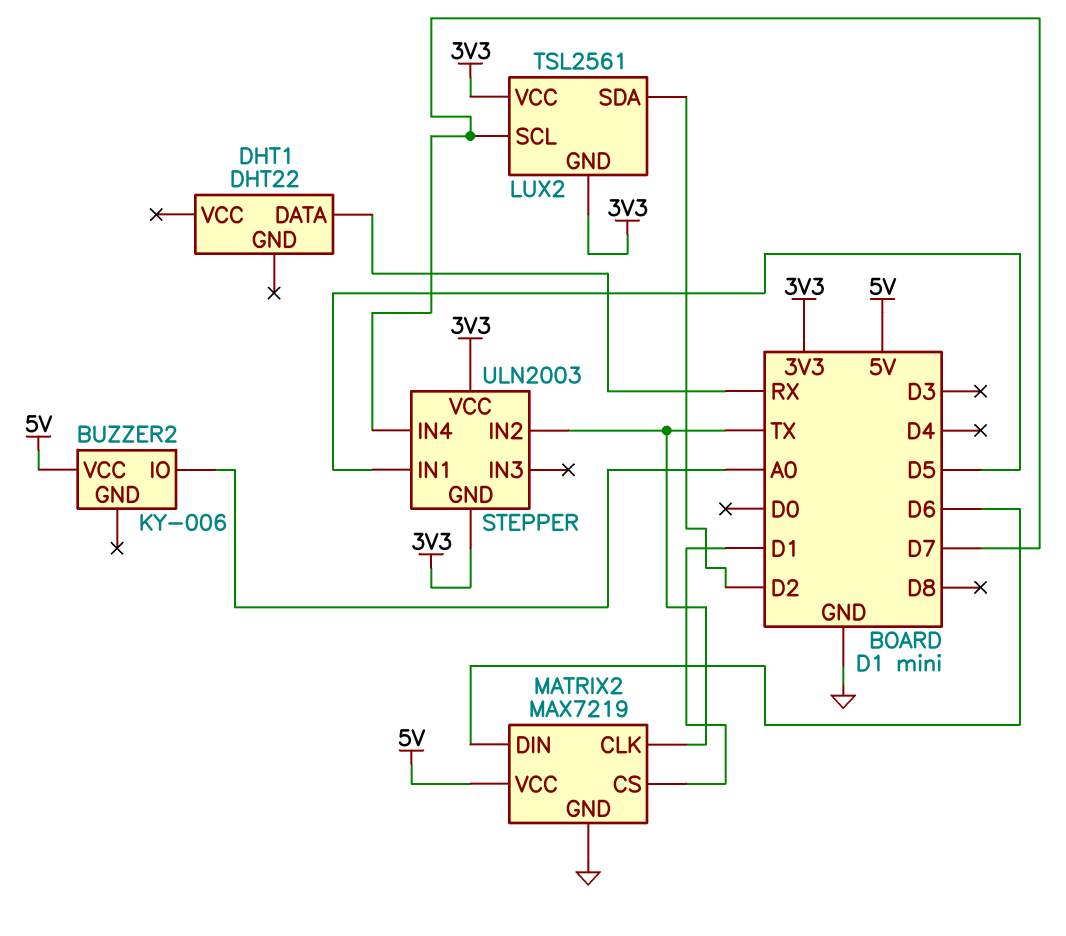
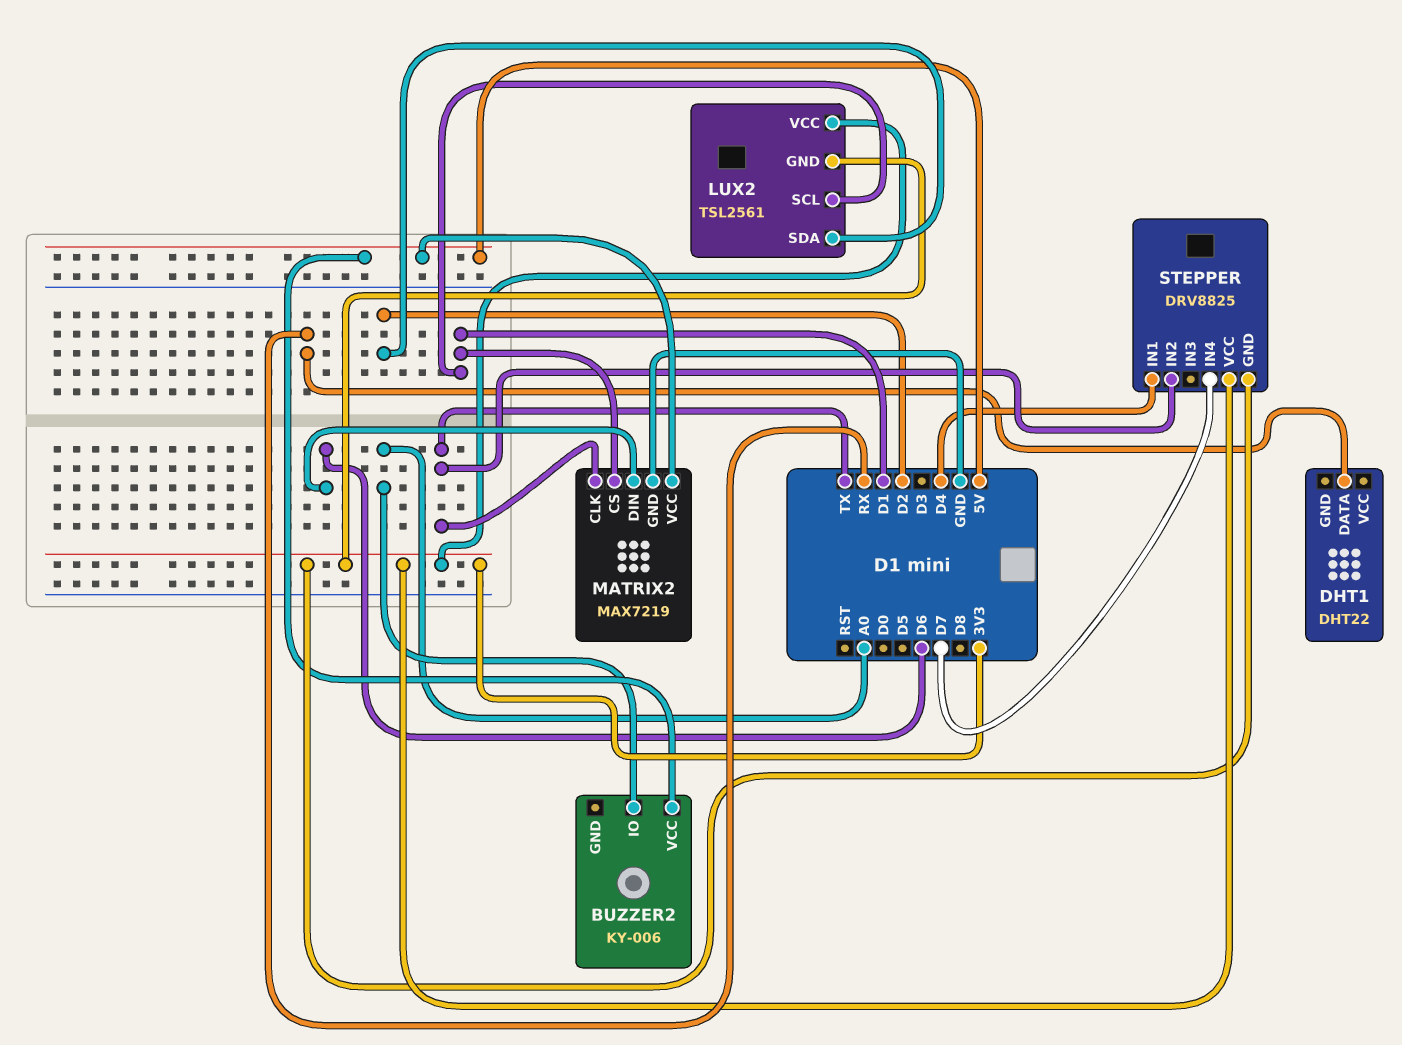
LUX2 pin SCL: D7 -> D1
STEPPER: ULN2003 -> DRV8825
STEPPER pin IN1: D5 -> D4

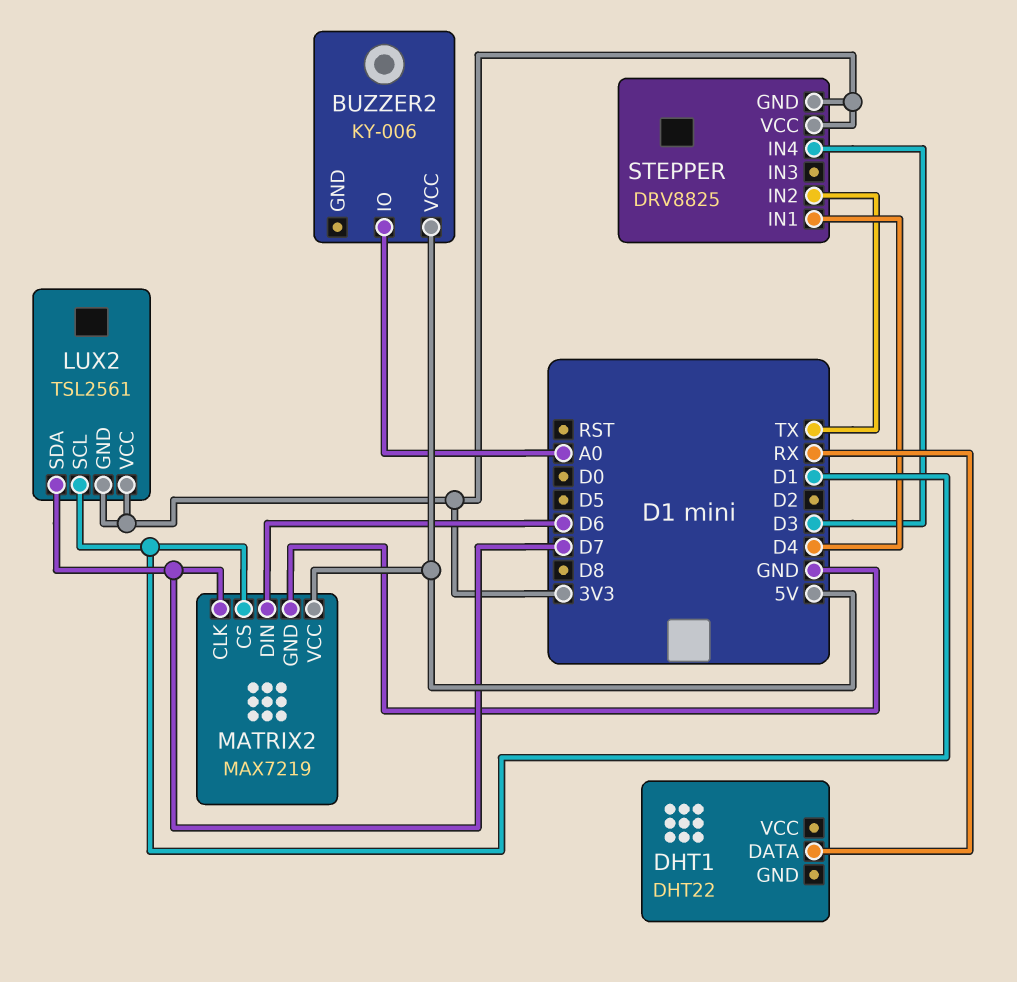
LUX2 pin SDA: D2 -> D7
MATRIX2 pin CLK: TX -> D7
STEPPER pin IN4: D7 -> D3

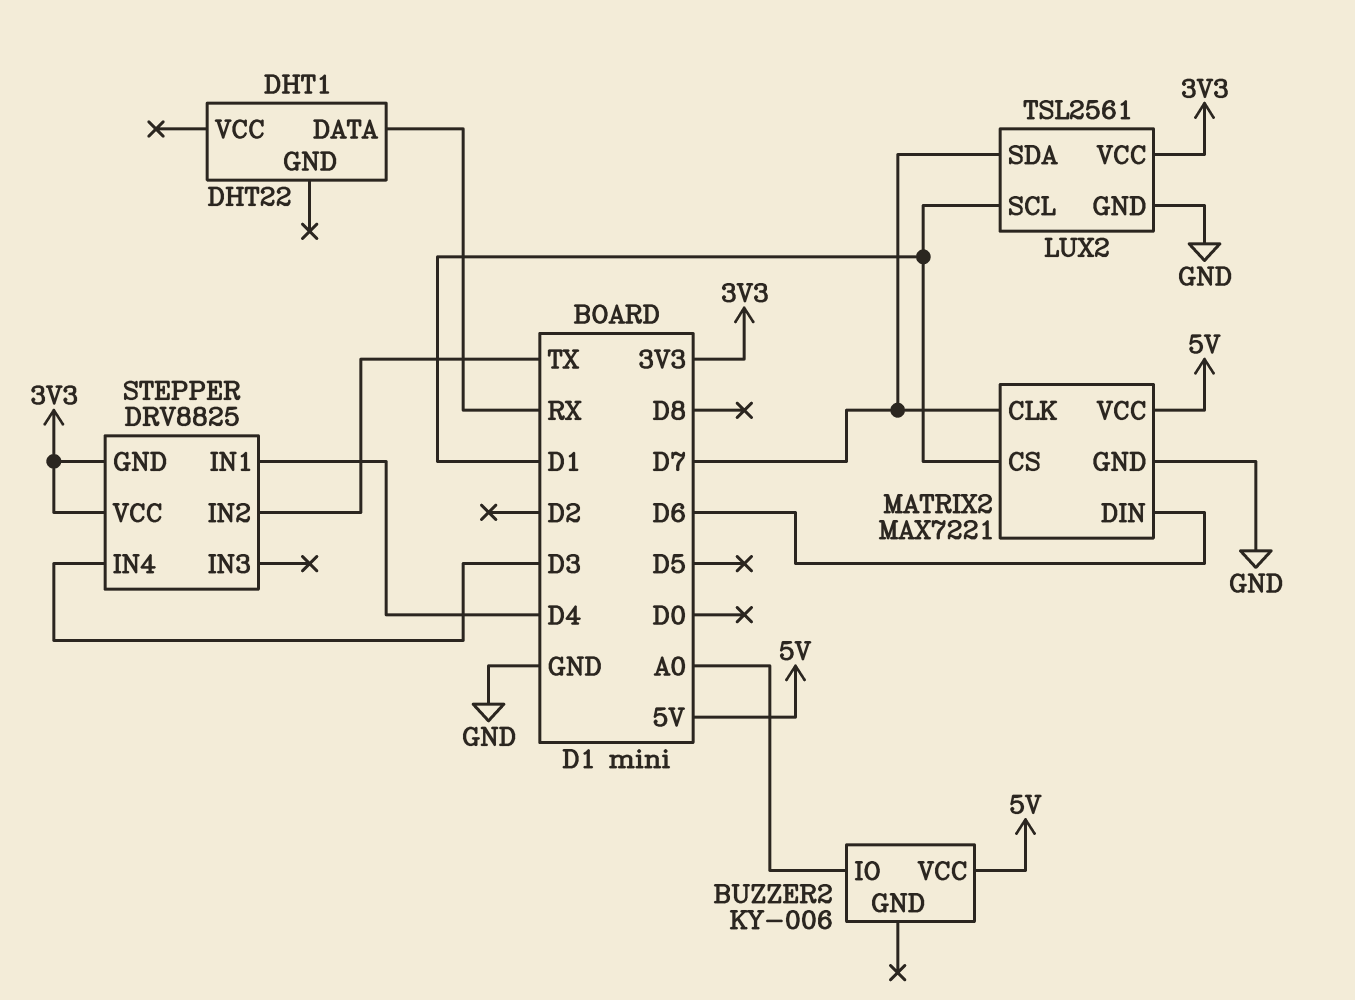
LUX2 pin GND: 3V3 -> GND
MATRIX2: MAX7219 -> MAX7221

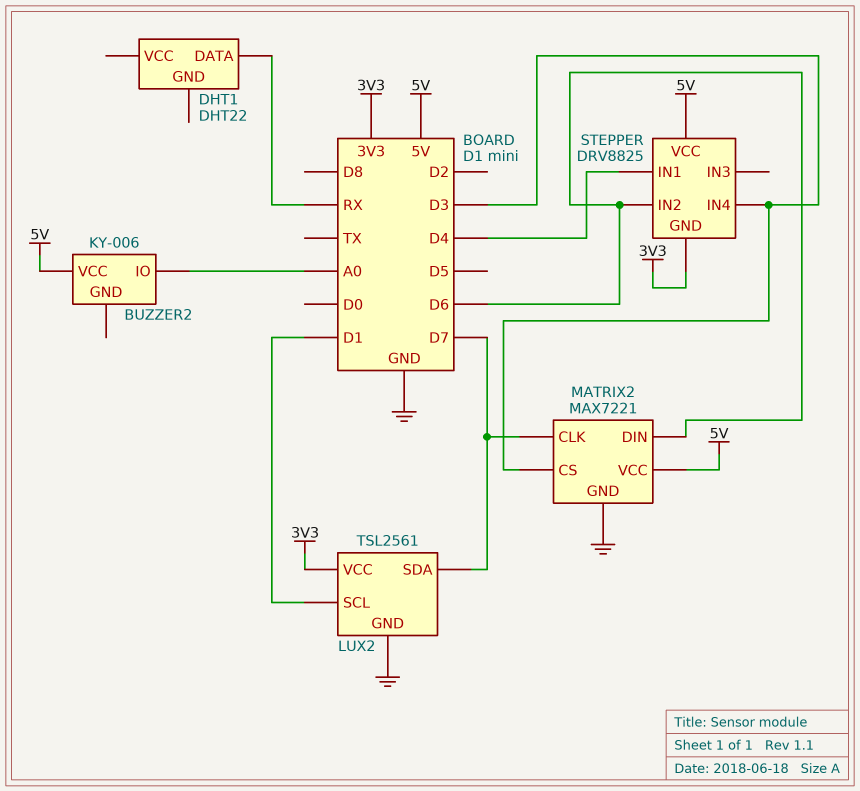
MATRIX2 pin CS: D1 -> D3
STEPPER pin IN2: TX -> D6
STEPPER pin VCC: 3V3 -> 5V

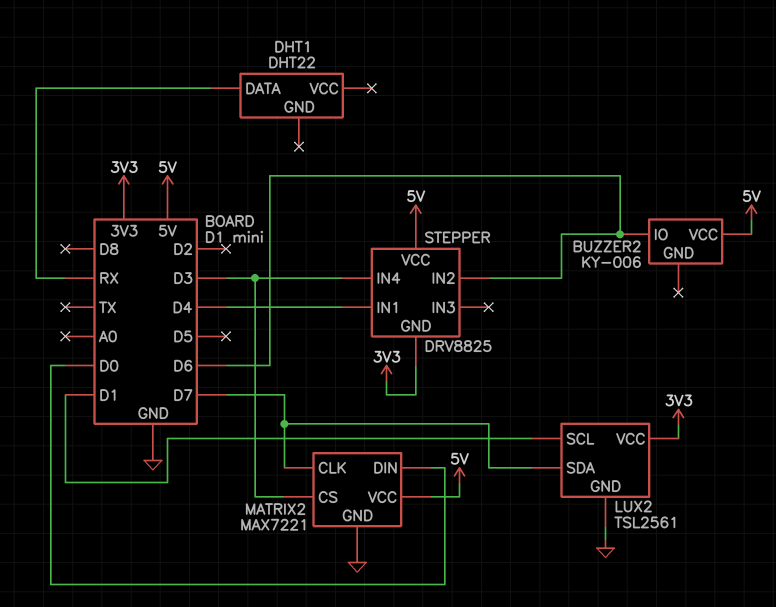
BUZZER2 pin IO: A0 -> D6
MATRIX2 pin DIN: D6 -> D0

